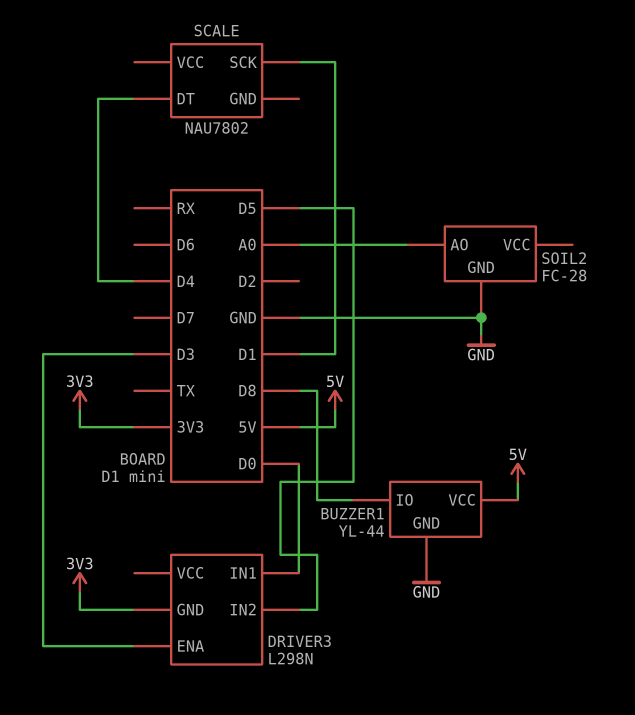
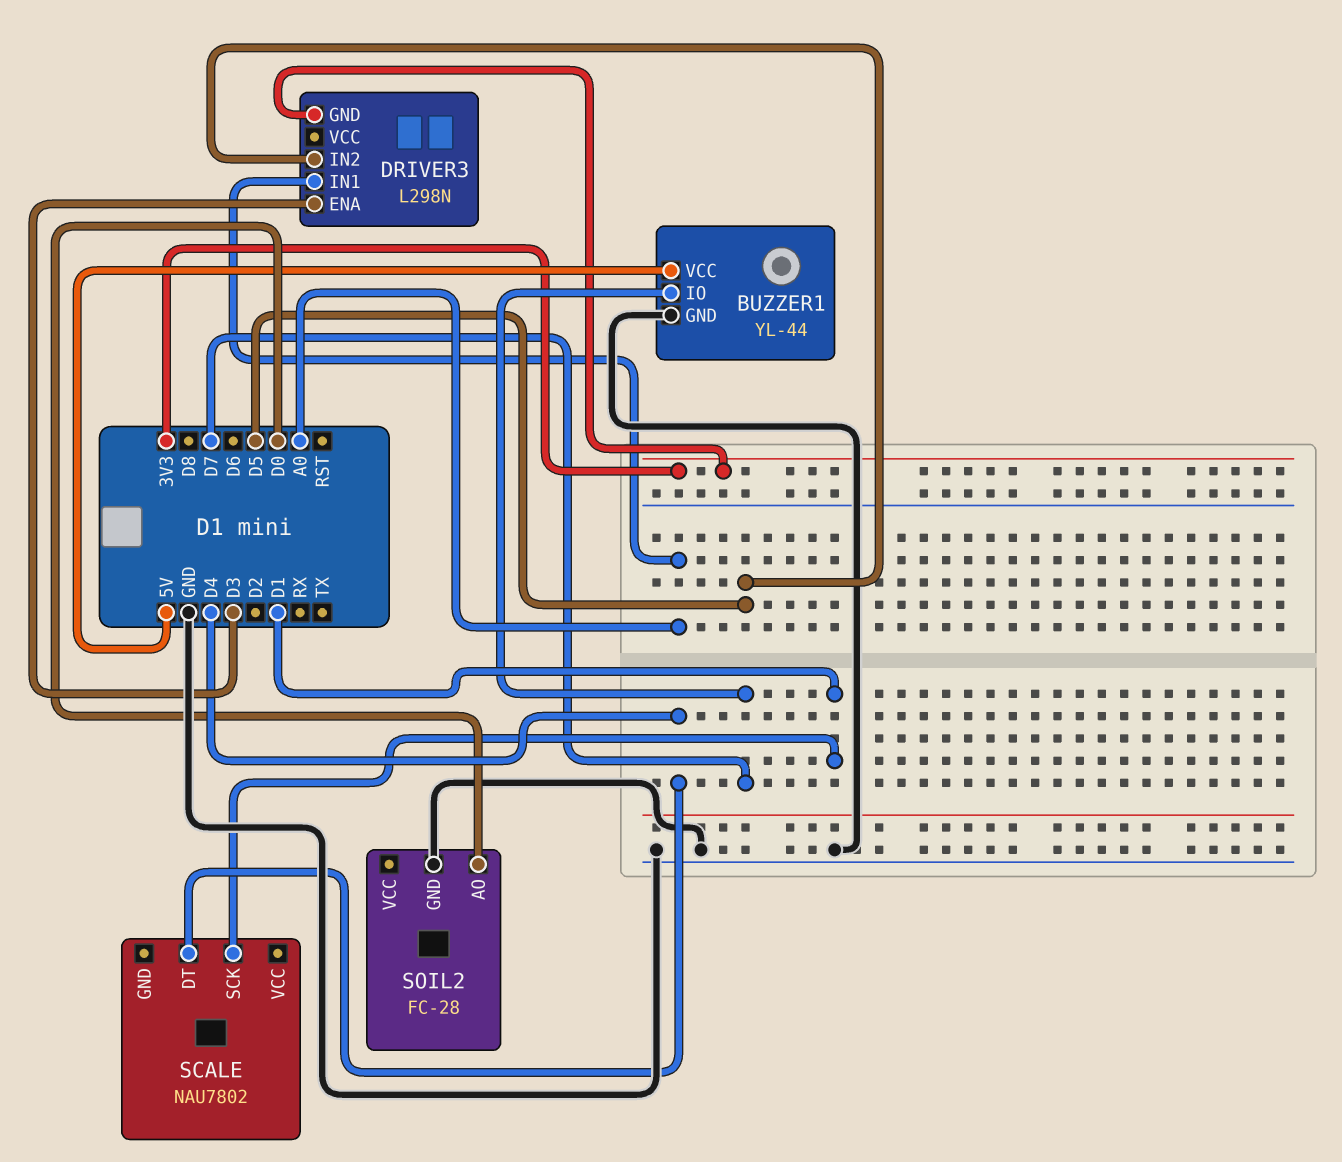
BUZZER1 pin IO: D8 -> D7
DRIVER3 pin IN1: D0 -> A0
SOIL2 pin AO: A0 -> D0

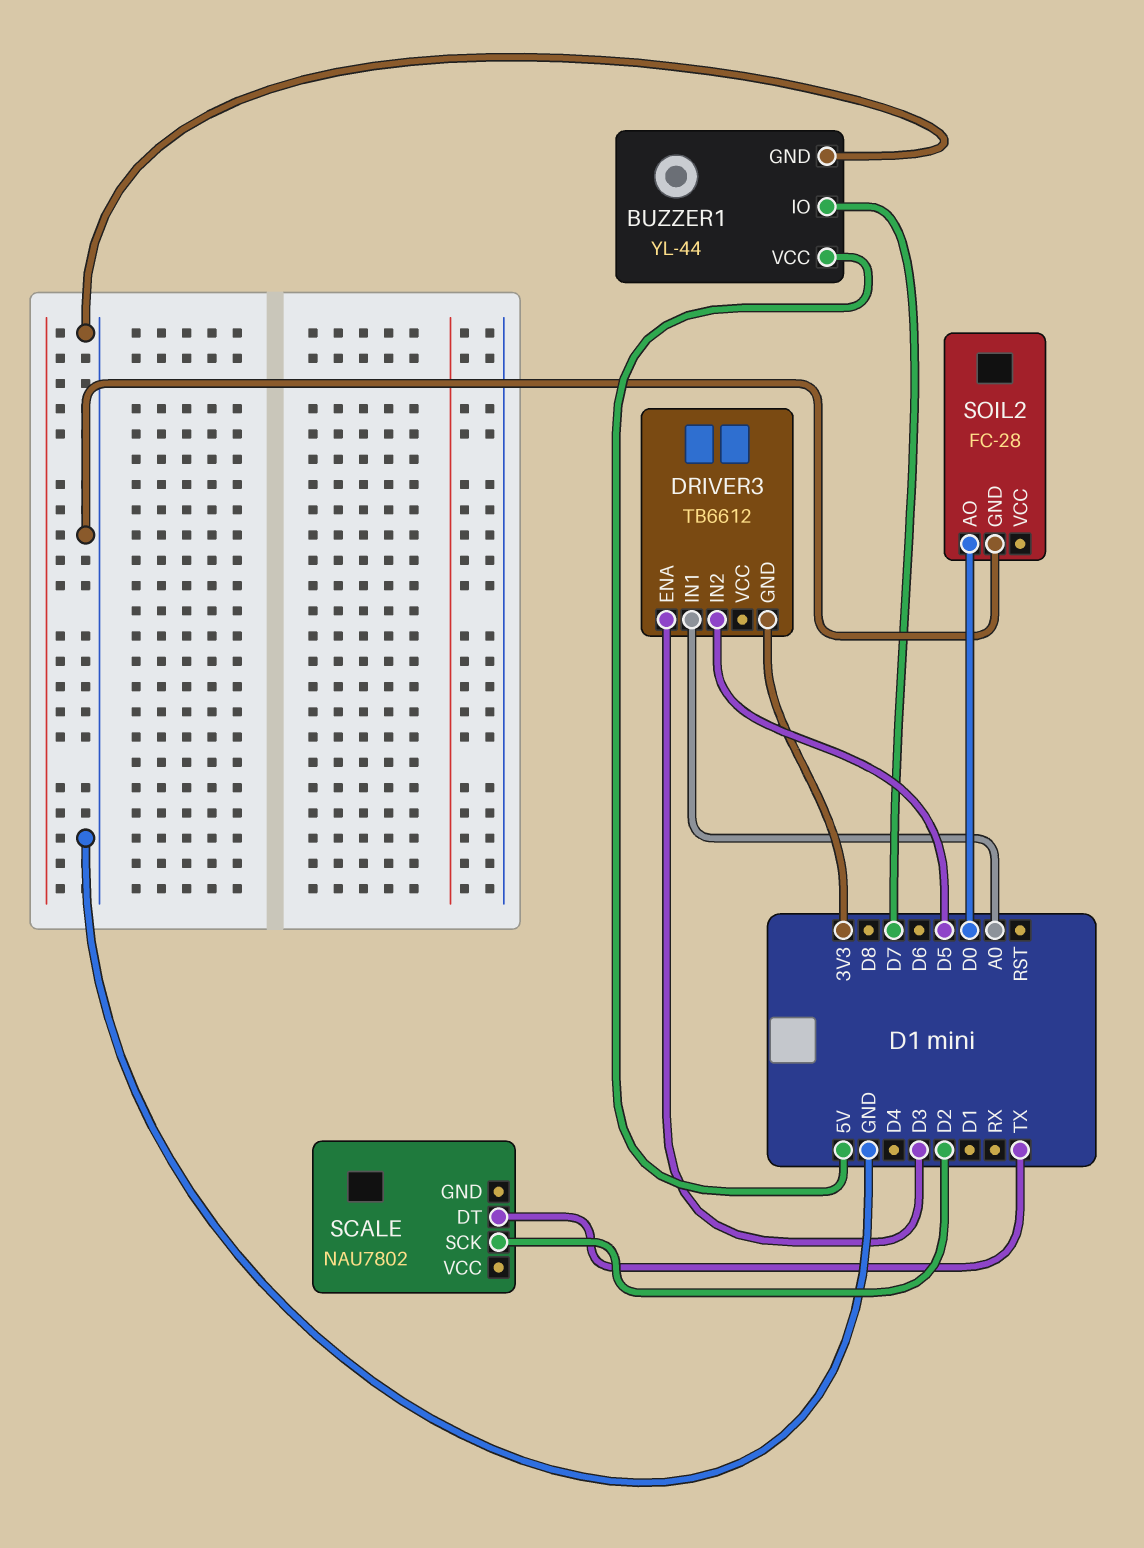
DRIVER3: L298N -> TB6612
SCALE pin DT: D4 -> TX
SCALE pin SCK: D1 -> D2

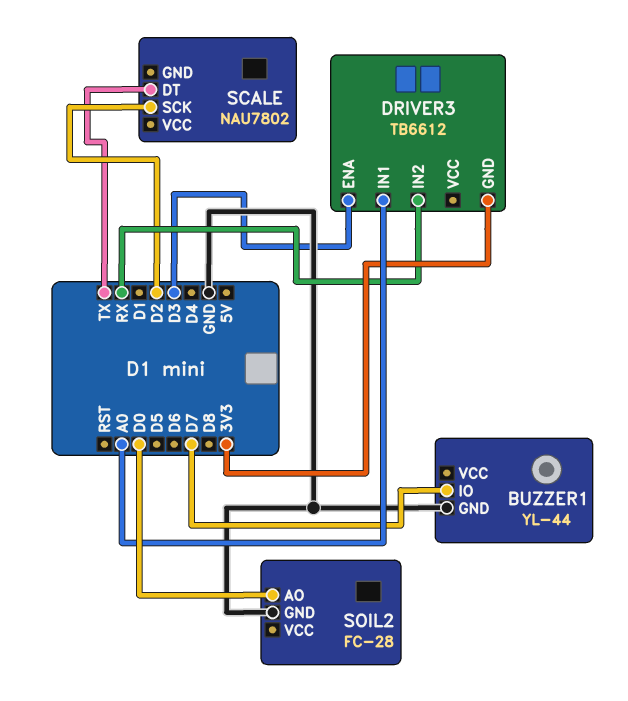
BUZZER1 pin VCC: 5V -> none
DRIVER3 pin IN2: D5 -> RX

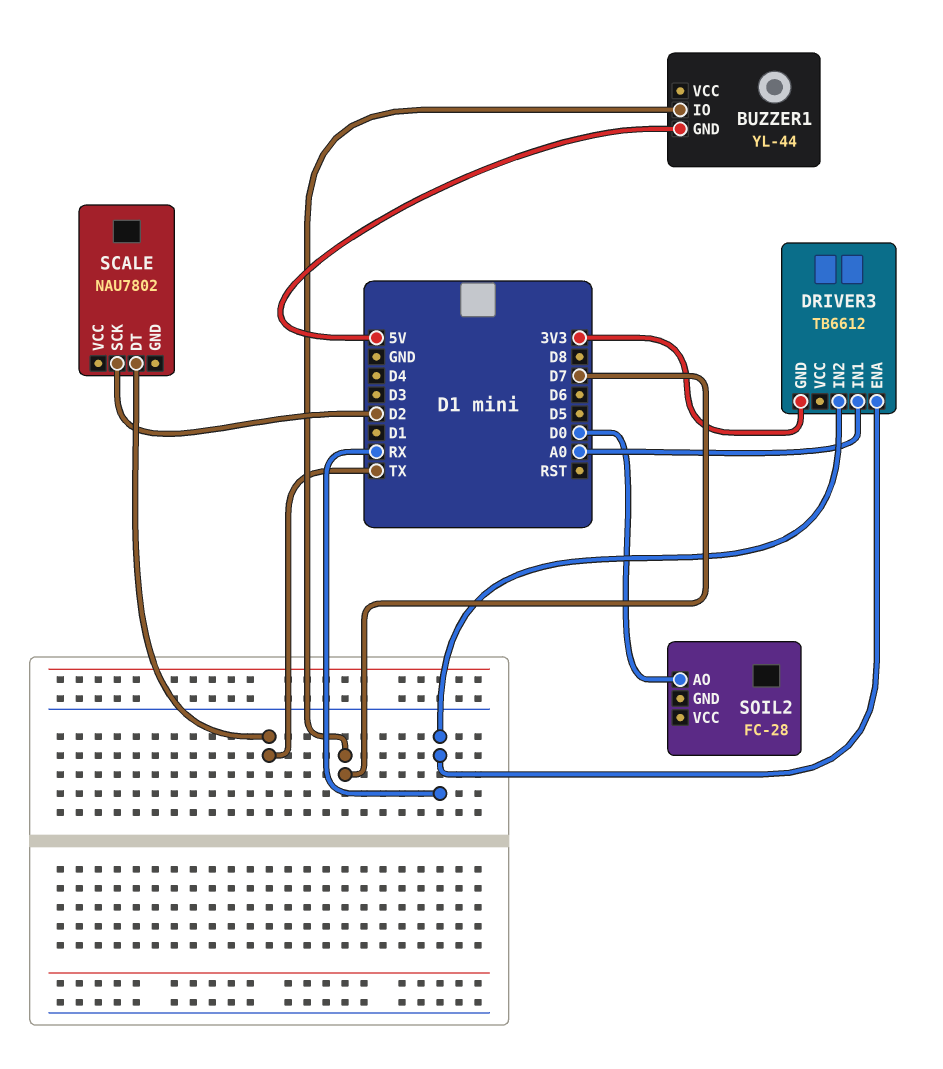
BUZZER1 pin GND: GND -> 5V
DRIVER3 pin ENA: D3 -> RX
SOIL2 pin GND: GND -> none

